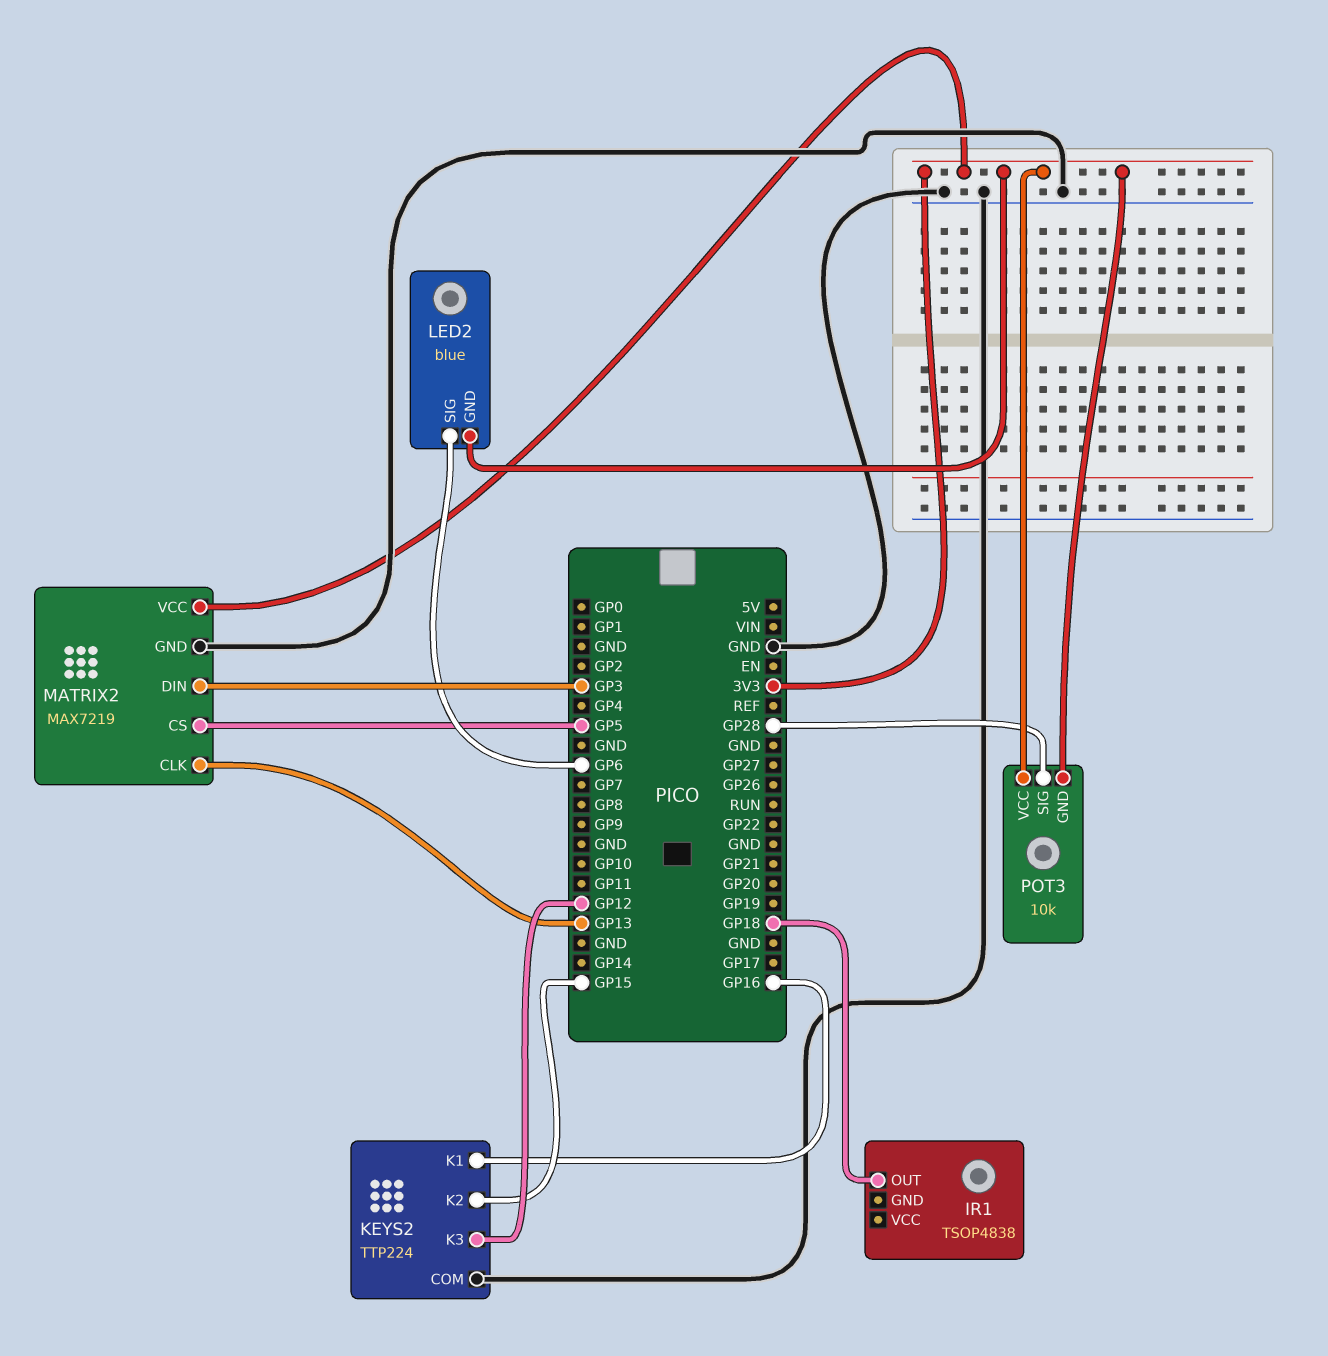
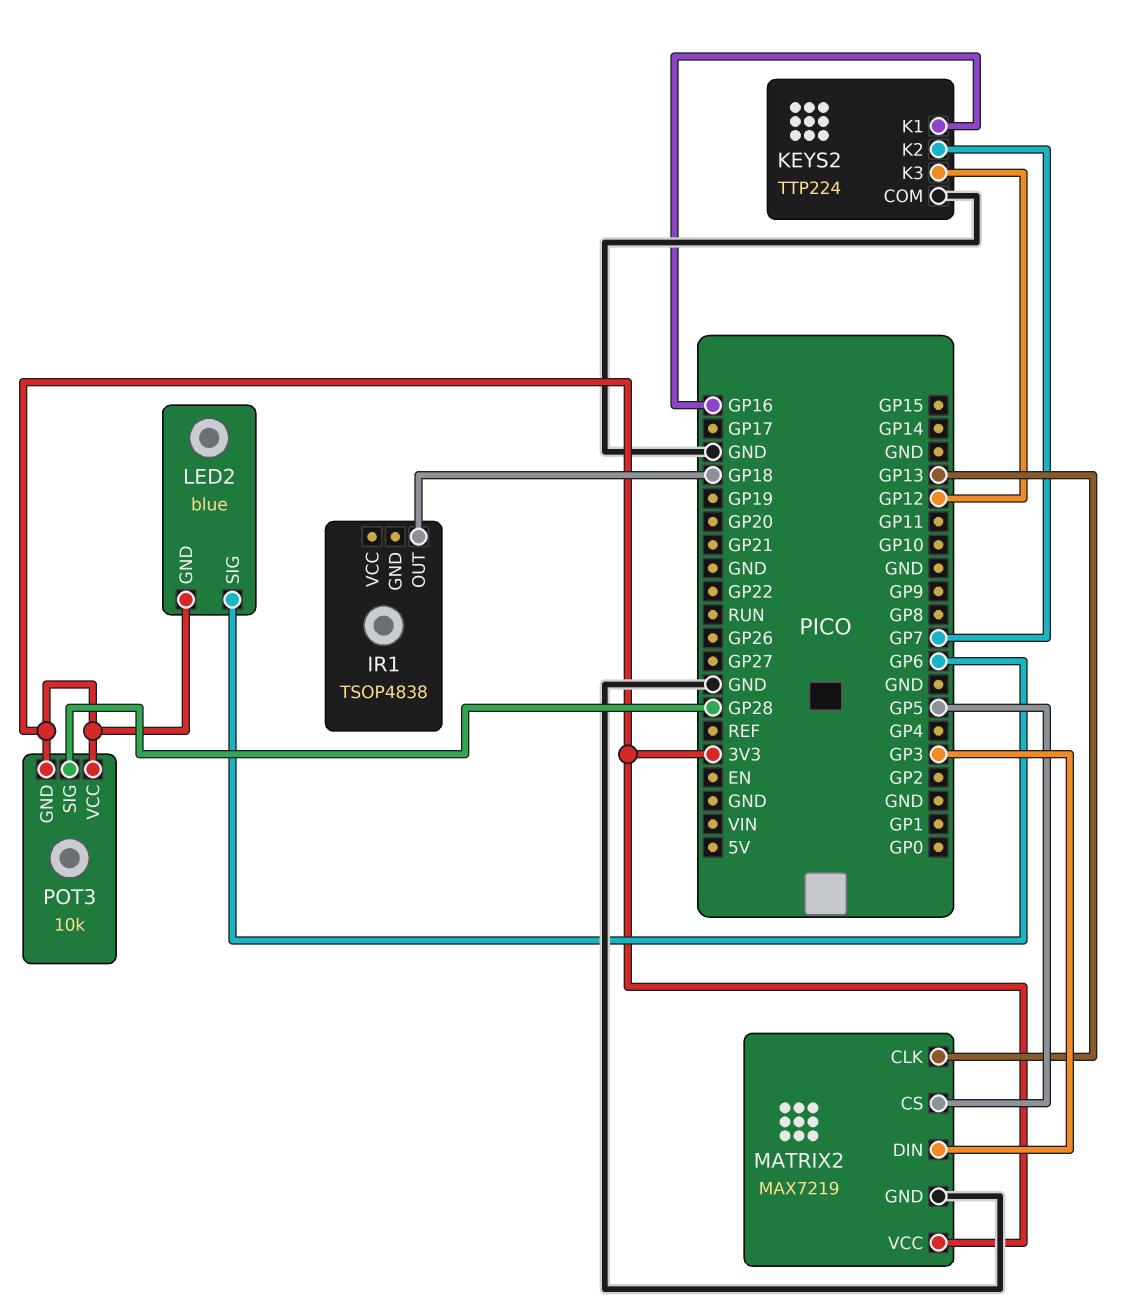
KEYS2 pin K2: GP15 -> GP7

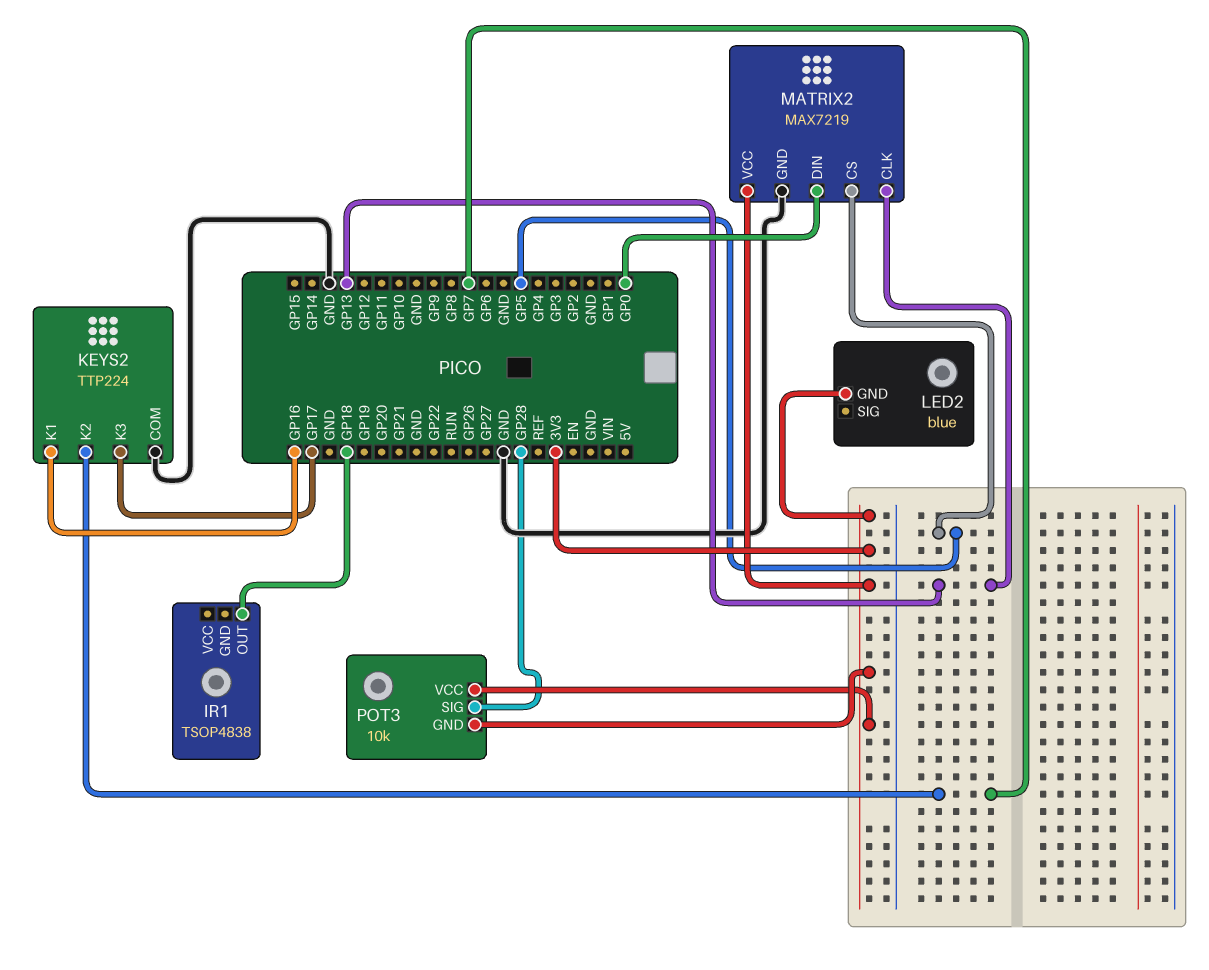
KEYS2 pin K3: GP12 -> GP17
LED2 pin SIG: GP6 -> none
MATRIX2 pin DIN: GP3 -> GP0

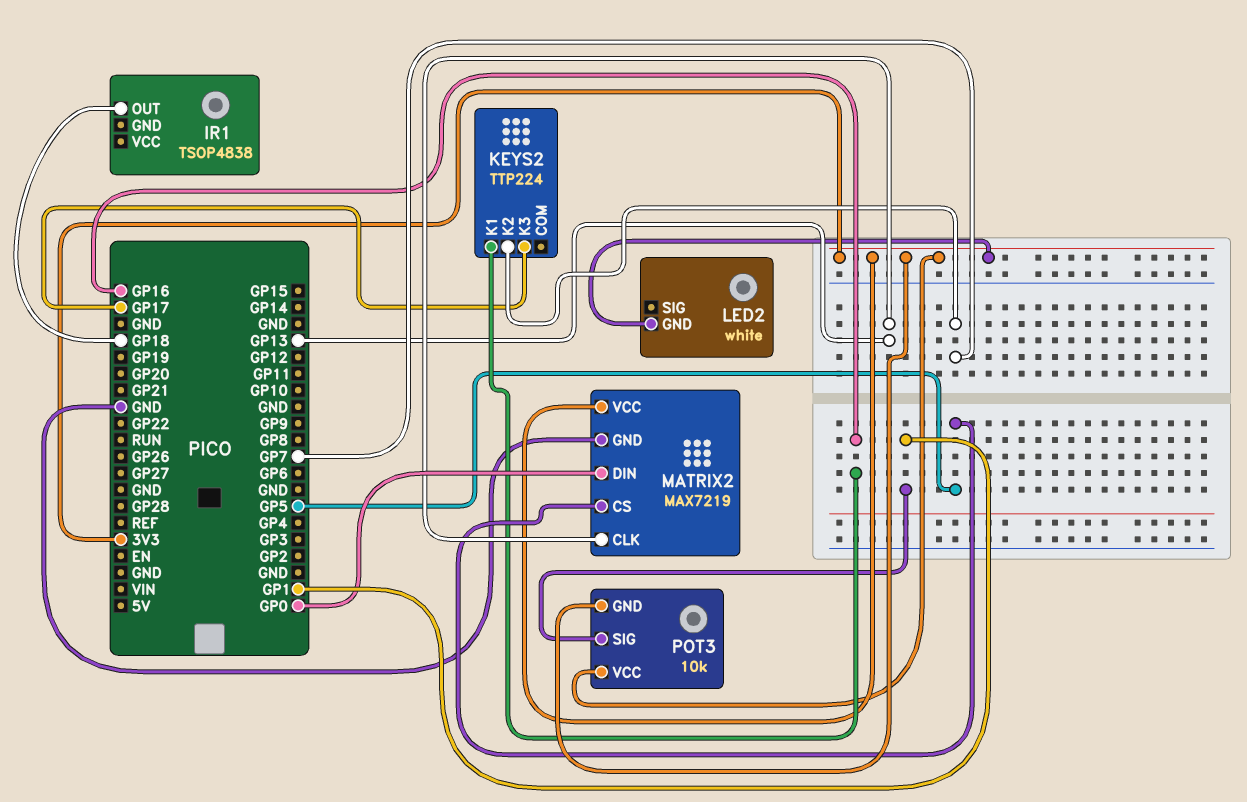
KEYS2 pin COM: GND -> none
LED2: blue -> white
POT3 pin SIG: GP28 -> GP1

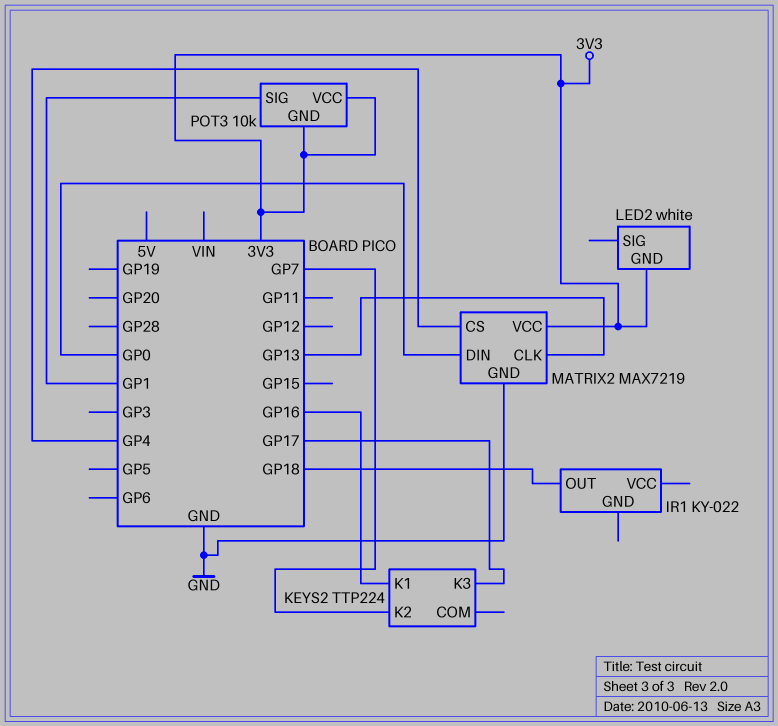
IR1: TSOP4838 -> KY-022
MATRIX2 pin CS: GP5 -> GP4

